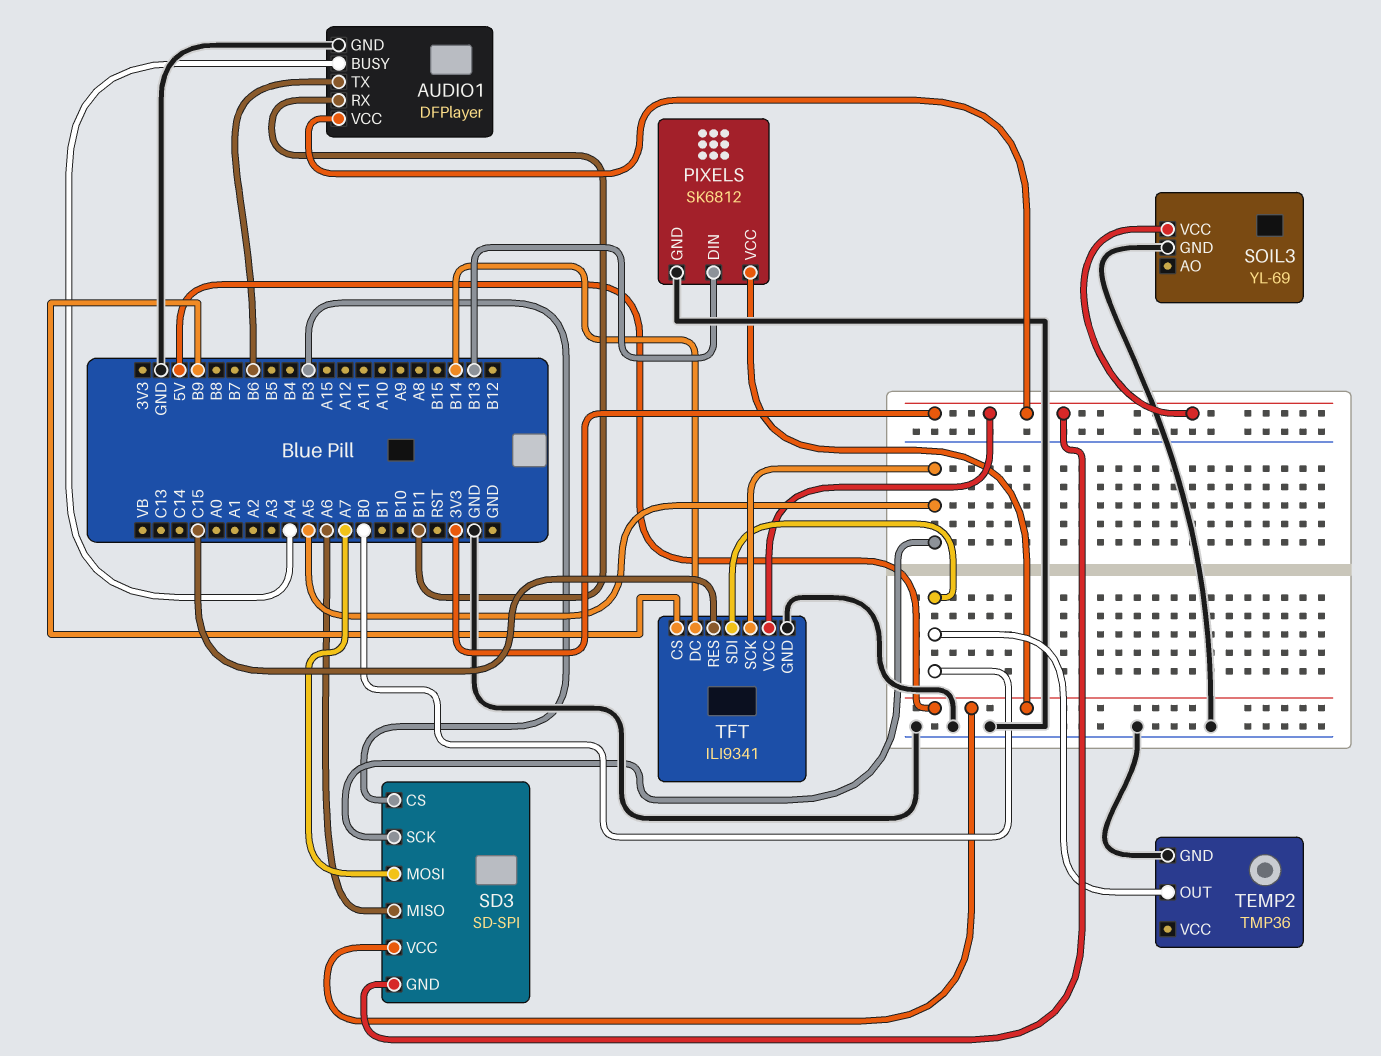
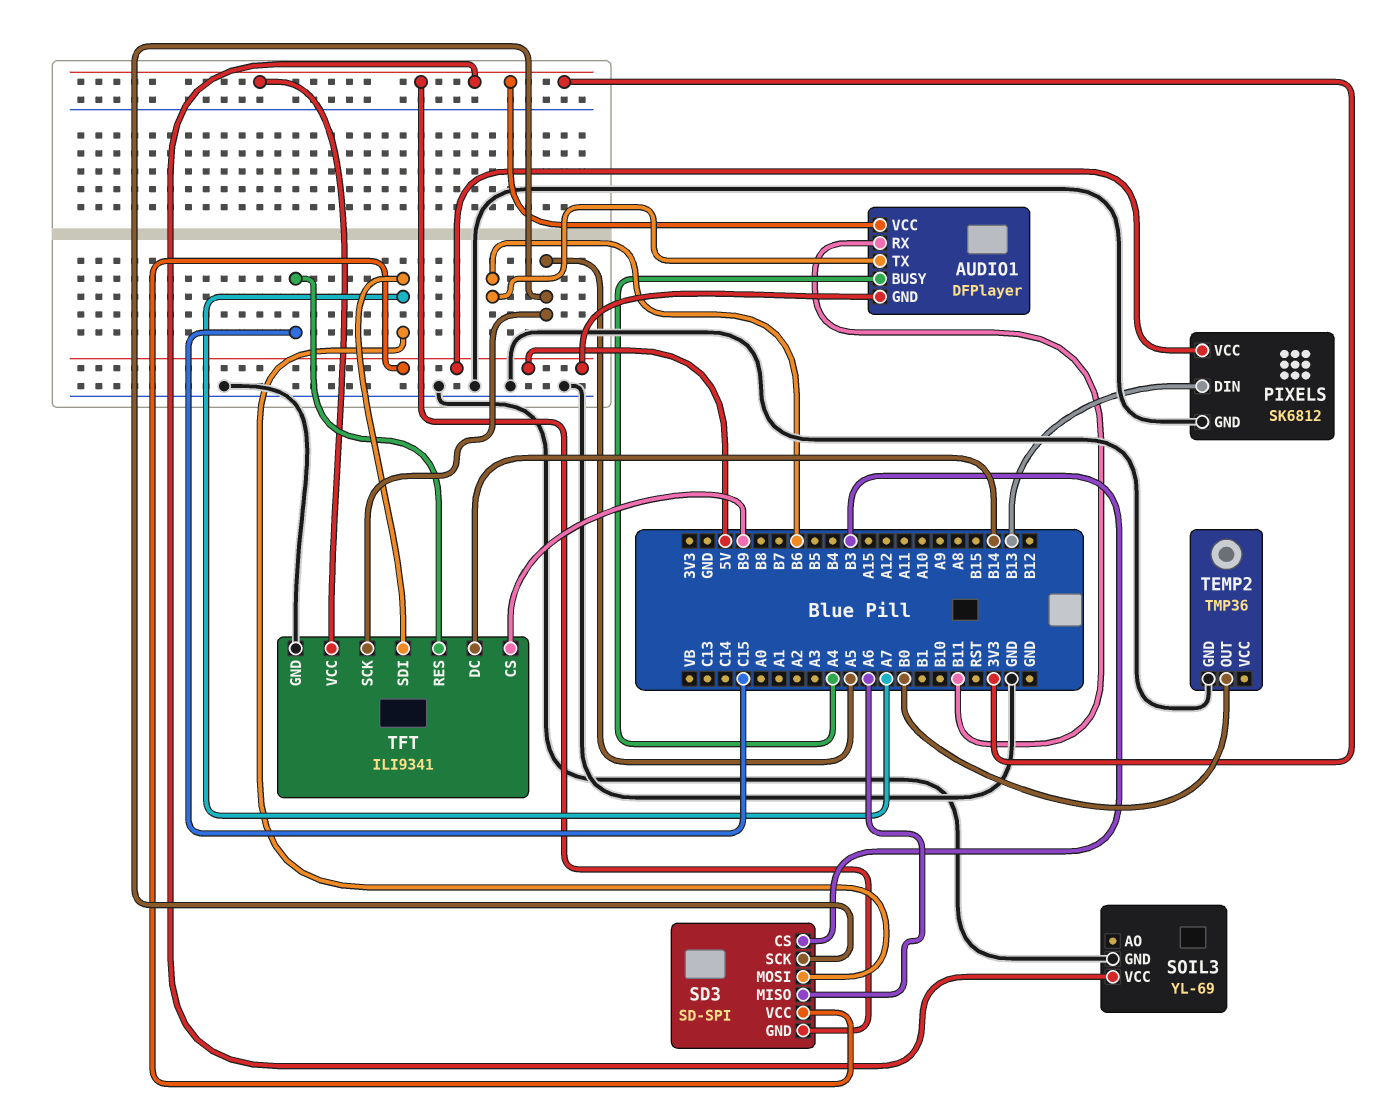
AUDIO1 pin GND: GND -> 5V
TFT pin SDI: B0 -> A7

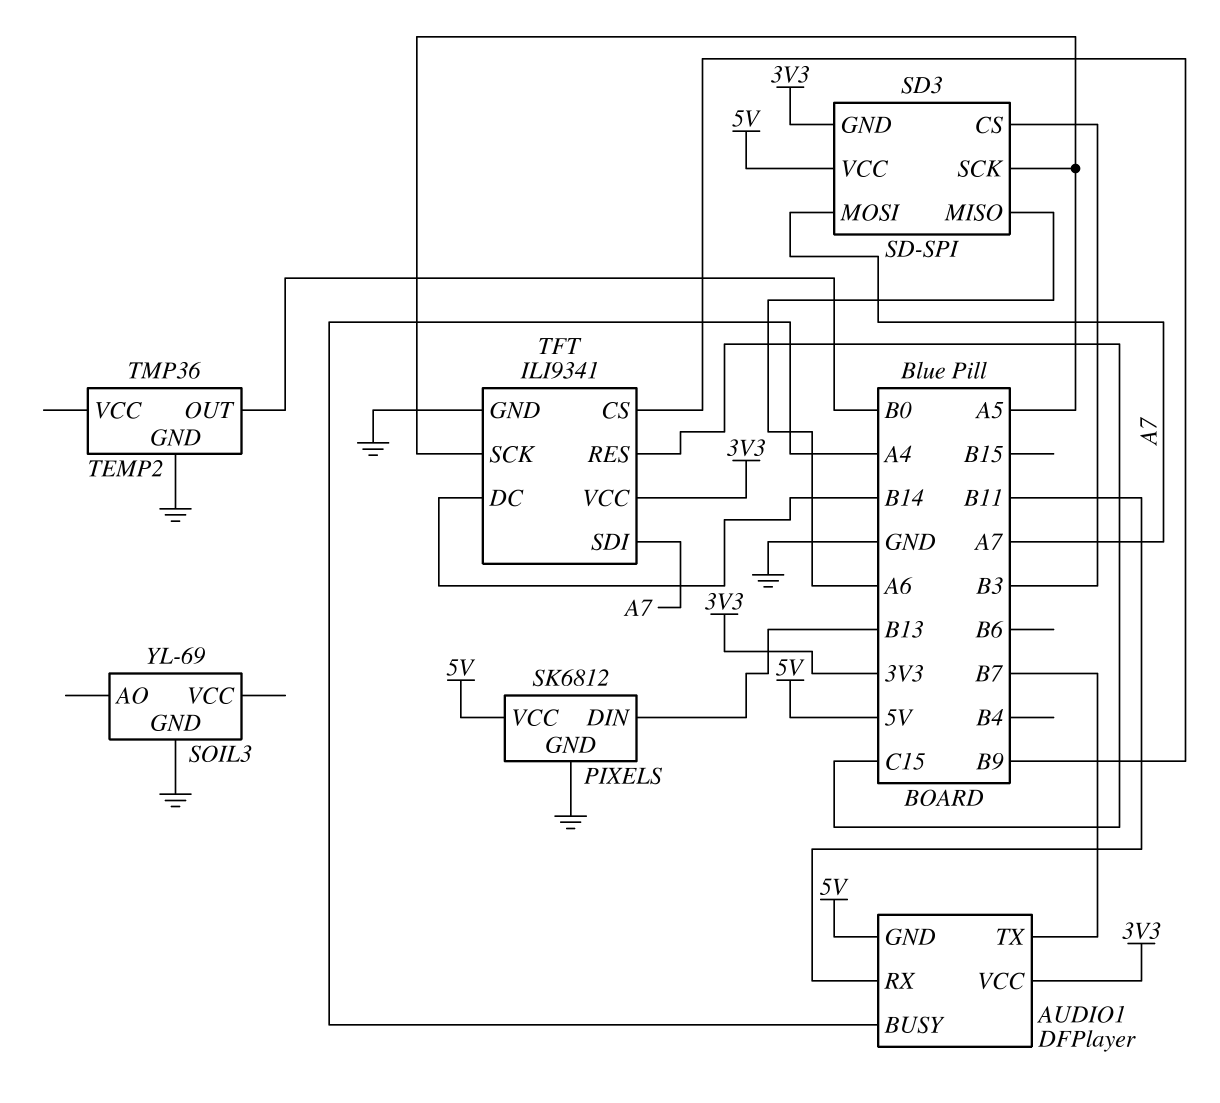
AUDIO1 pin TX: B6 -> B7
SOIL3 pin VCC: 3V3 -> none

